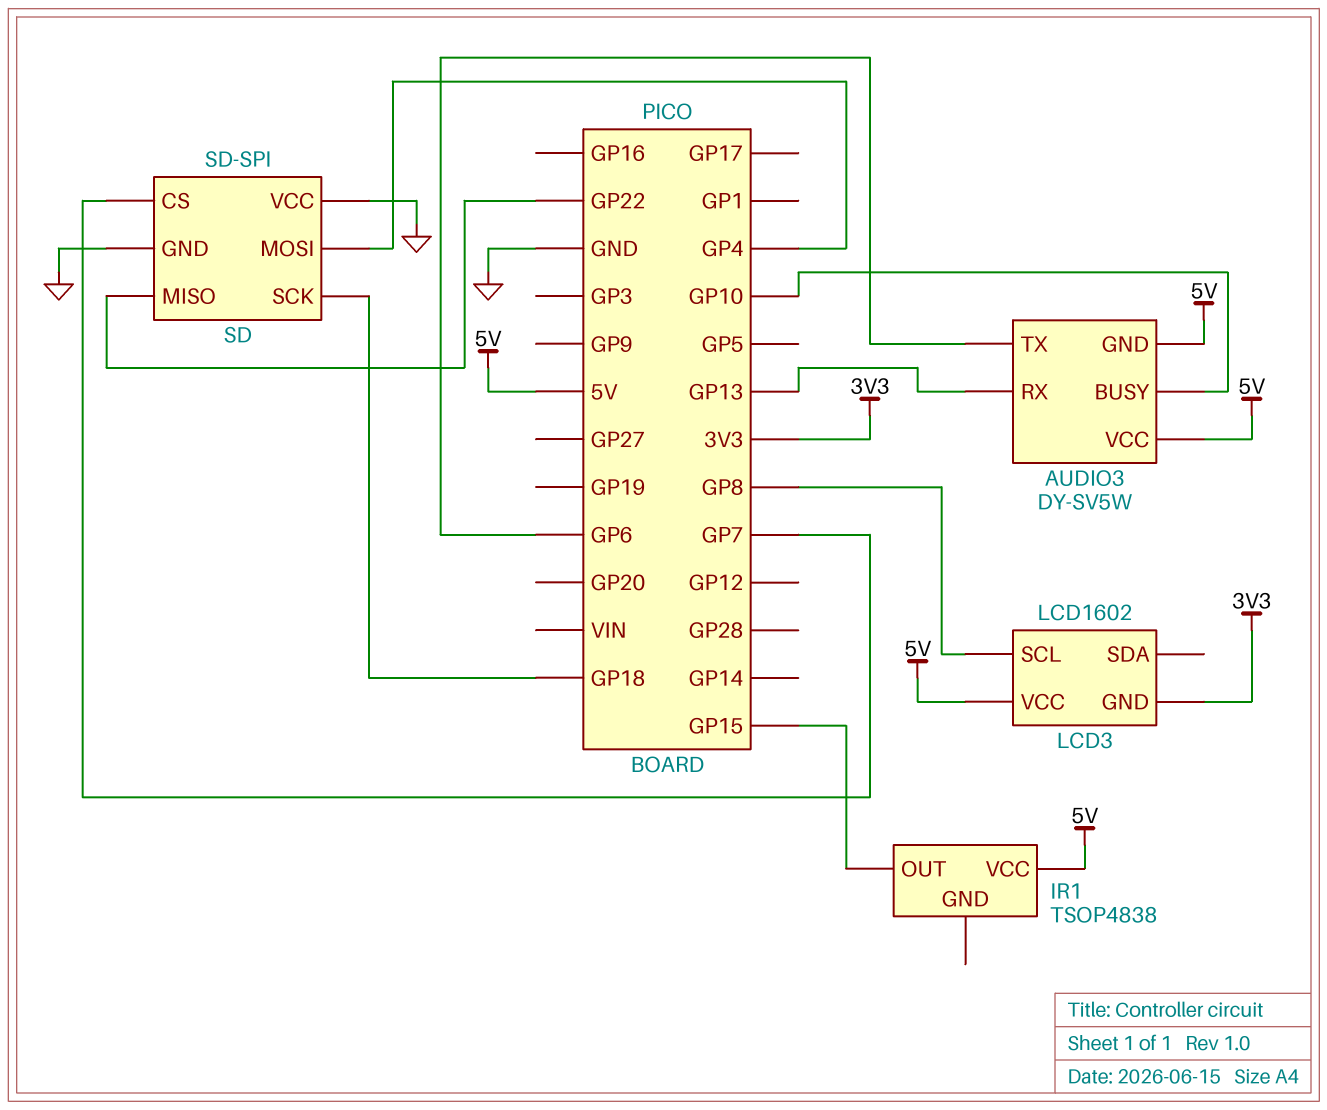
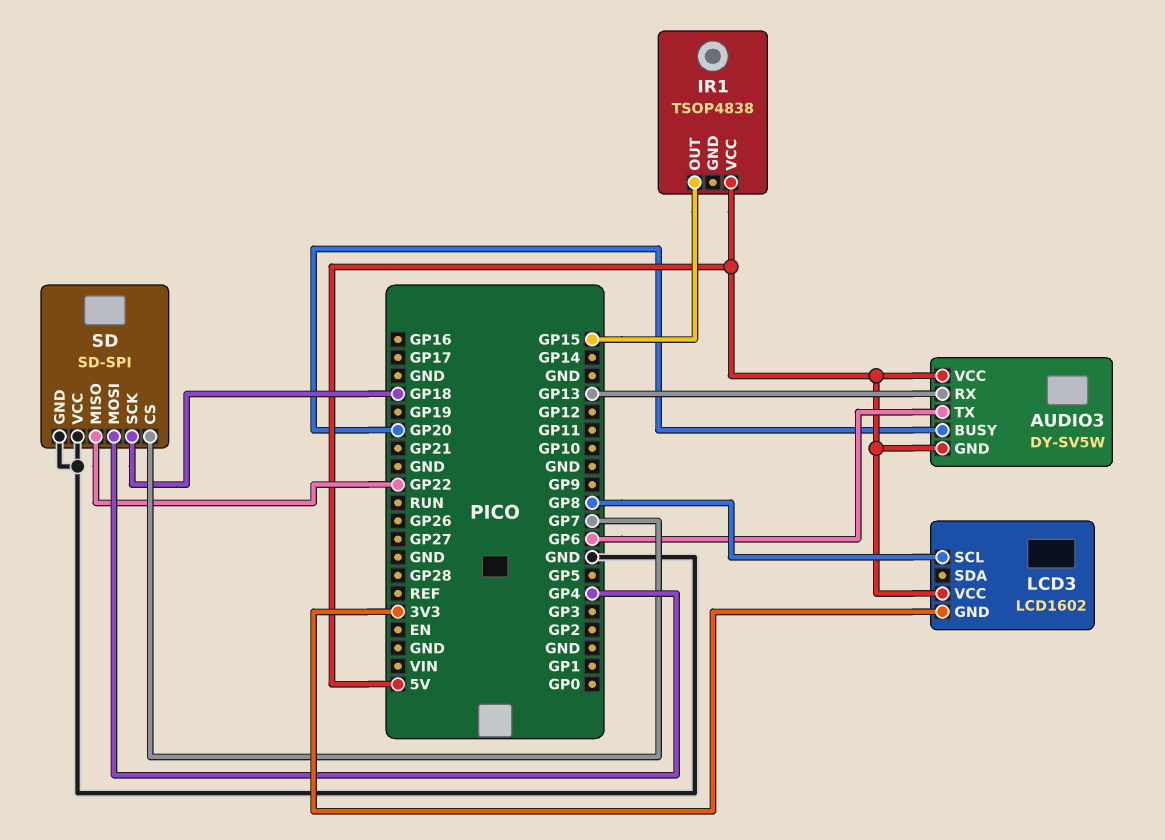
AUDIO3 pin BUSY: GP10 -> GP20

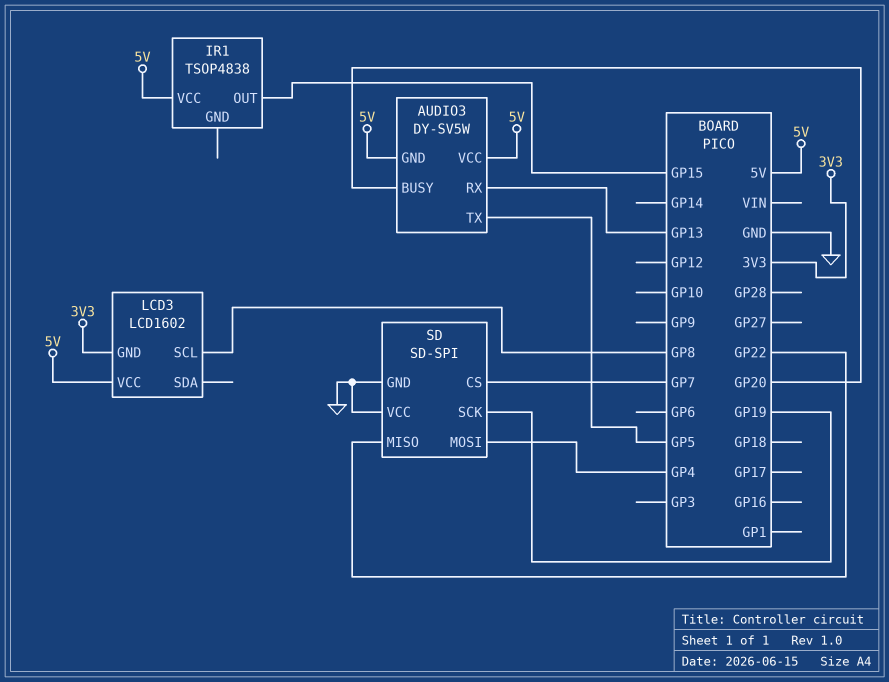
AUDIO3 pin TX: GP6 -> GP5
SD pin SCK: GP18 -> GP19

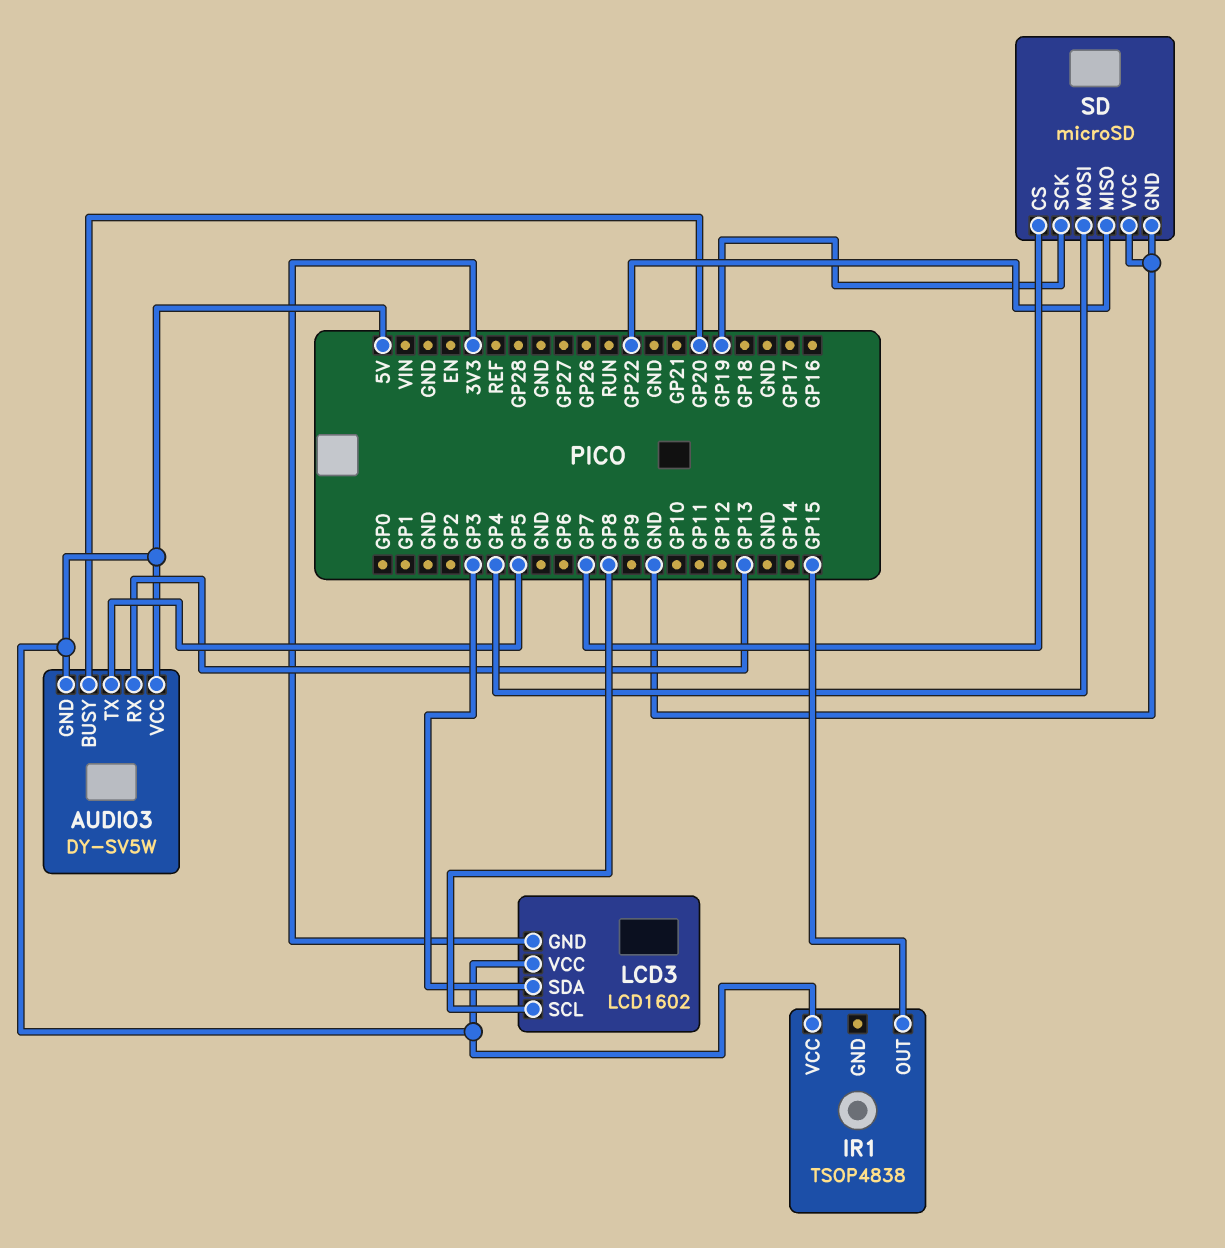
LCD3 pin SDA: none -> GP3
SD: SD-SPI -> microSD

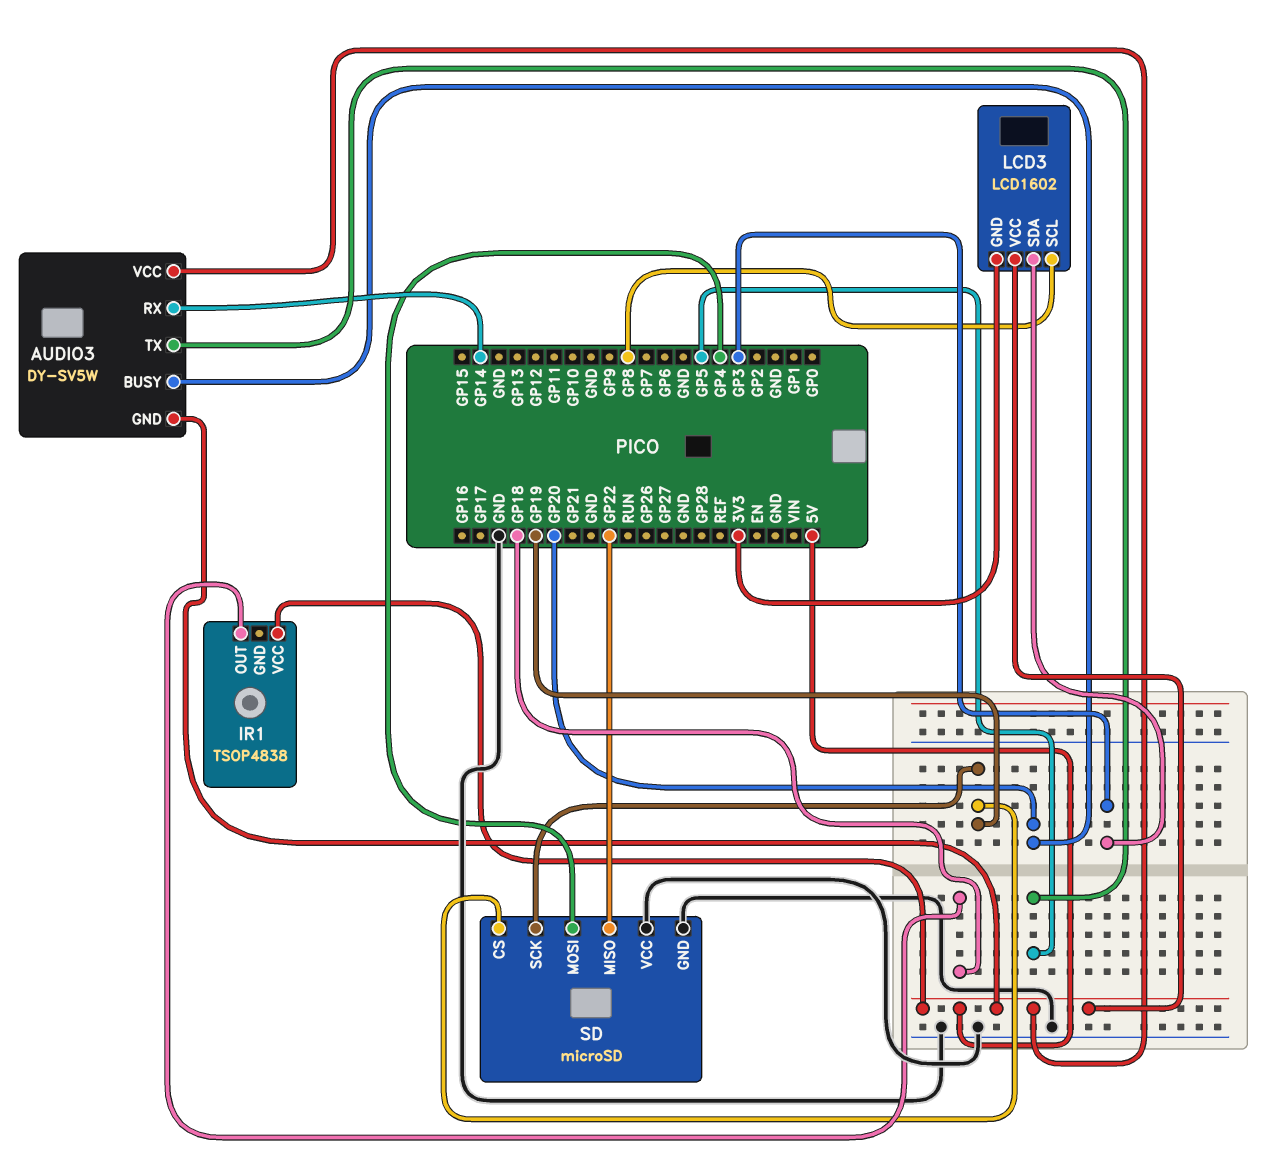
AUDIO3 pin RX: GP13 -> GP14
IR1 pin OUT: GP15 -> GP18
SD pin CS: GP7 -> GP19

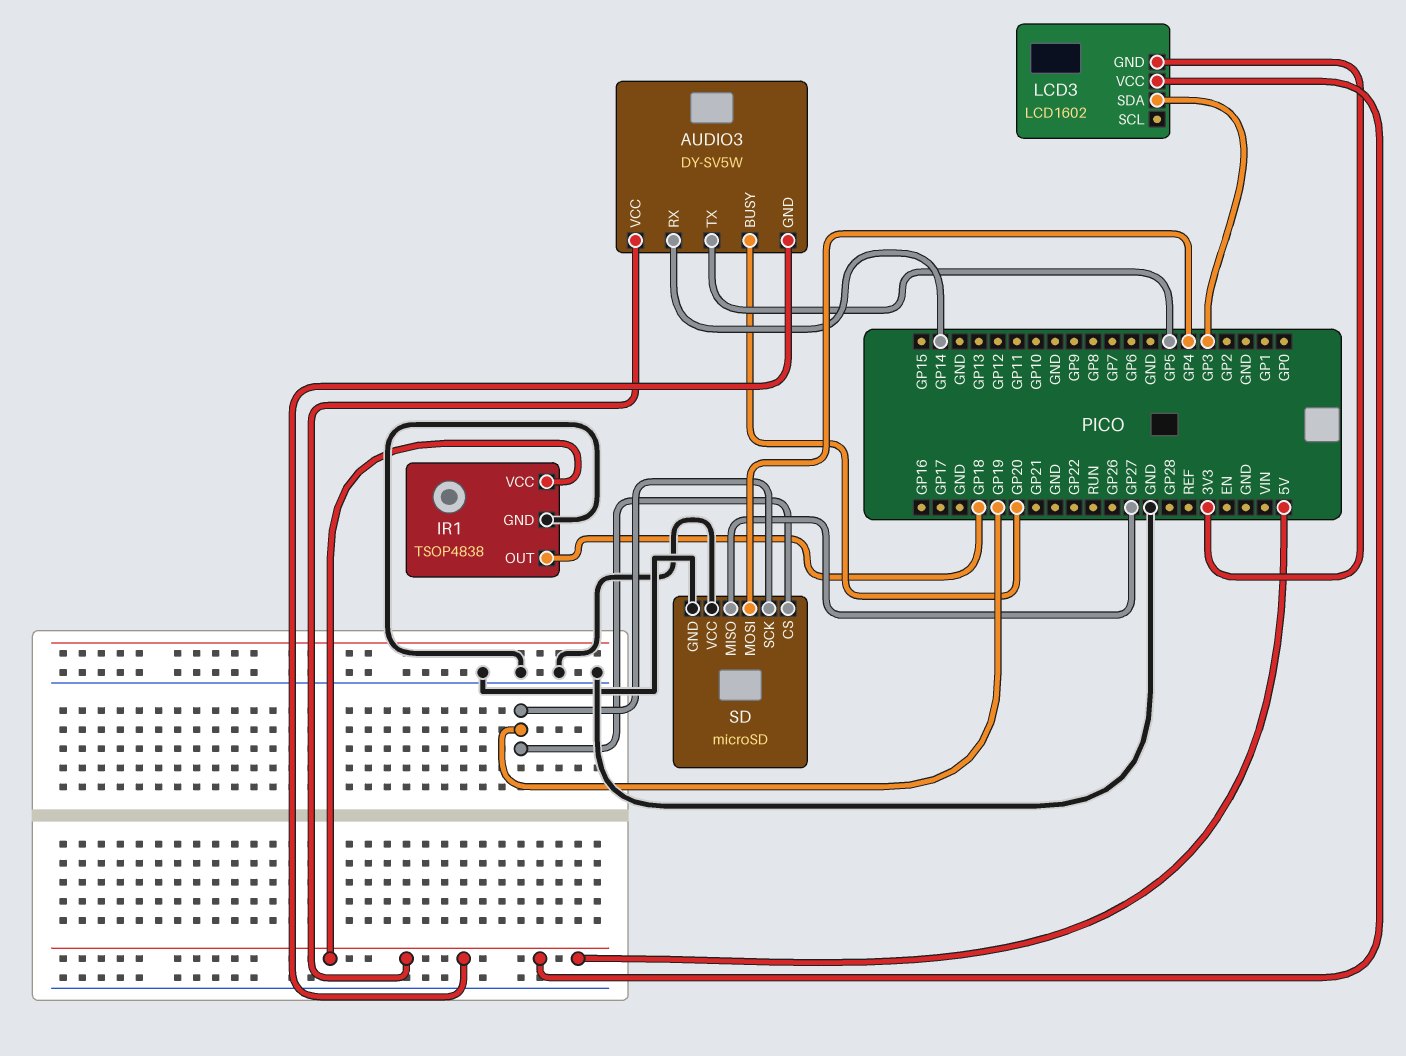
IR1 pin GND: none -> GND
LCD3 pin SCL: GP8 -> none
SD pin MISO: GP22 -> GP27

